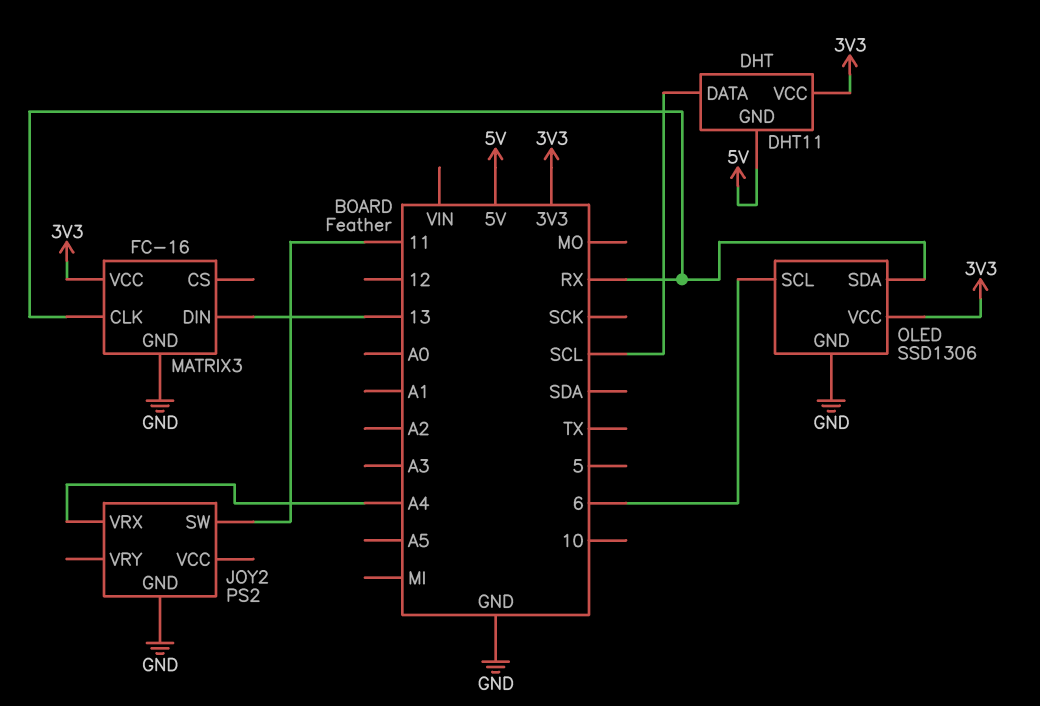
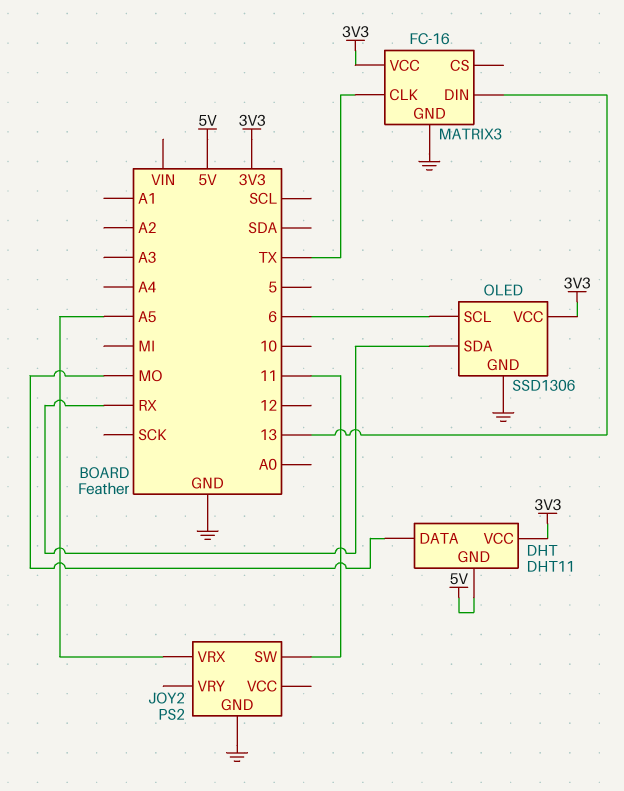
DHT pin DATA: SCL -> MO
JOY2 pin VRX: A4 -> A5
MATRIX3 pin CLK: RX -> TX

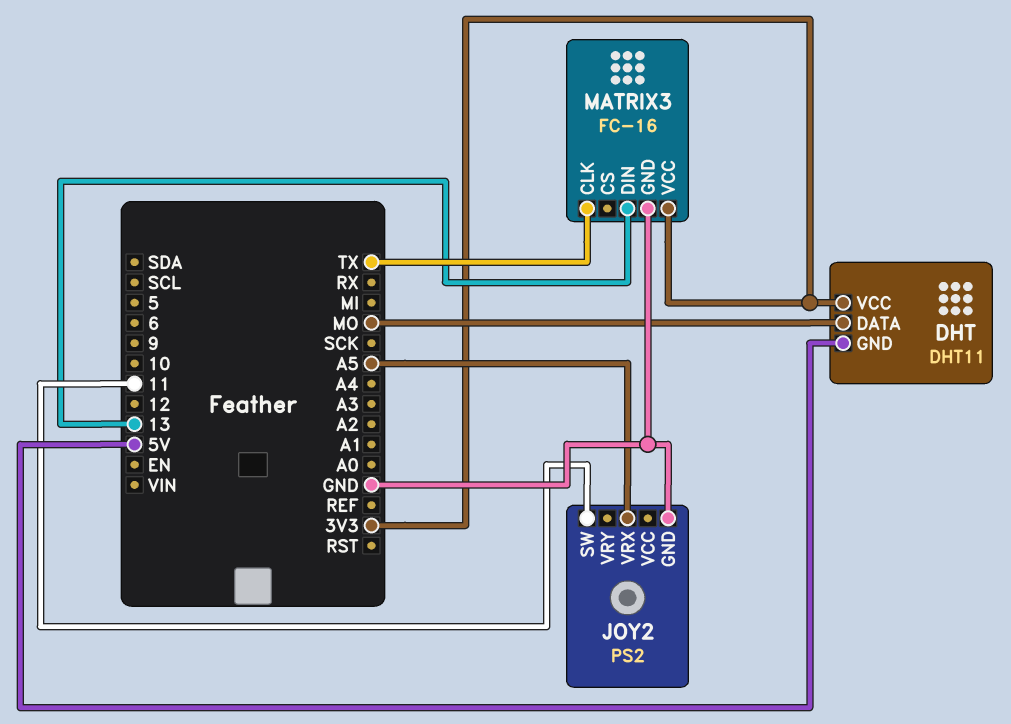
OLED: SSD1306 -> none
OLED pin GND: GND -> none
OLED pin SCL: 6 -> none
OLED pin SDA: RX -> none
OLED pin VCC: 3V3 -> none

